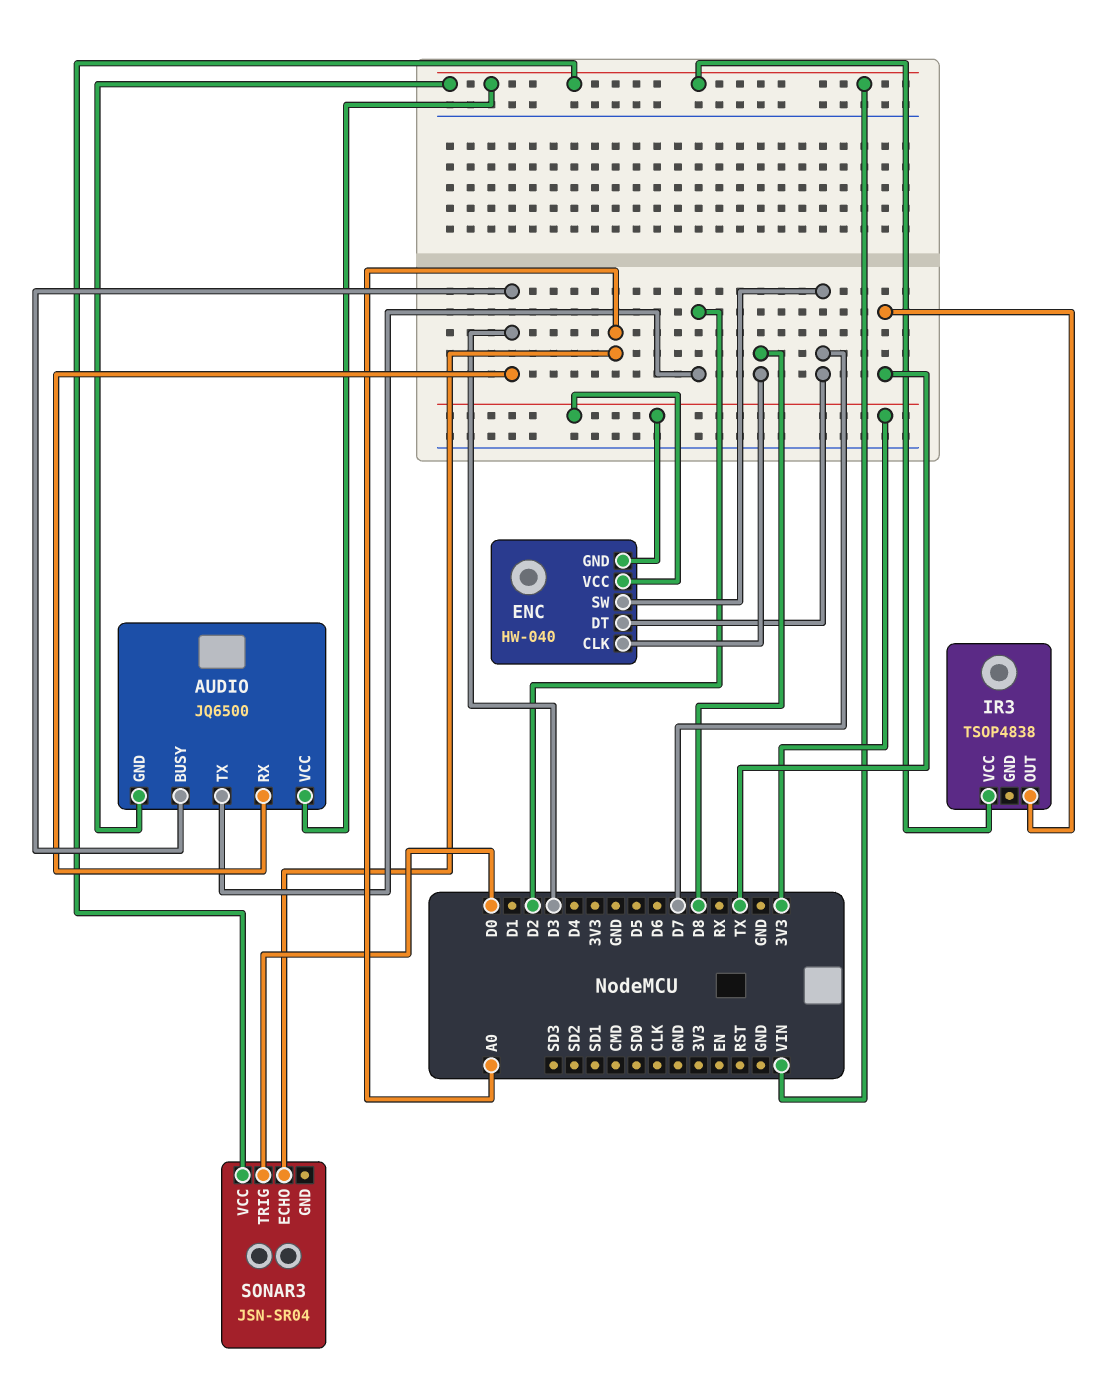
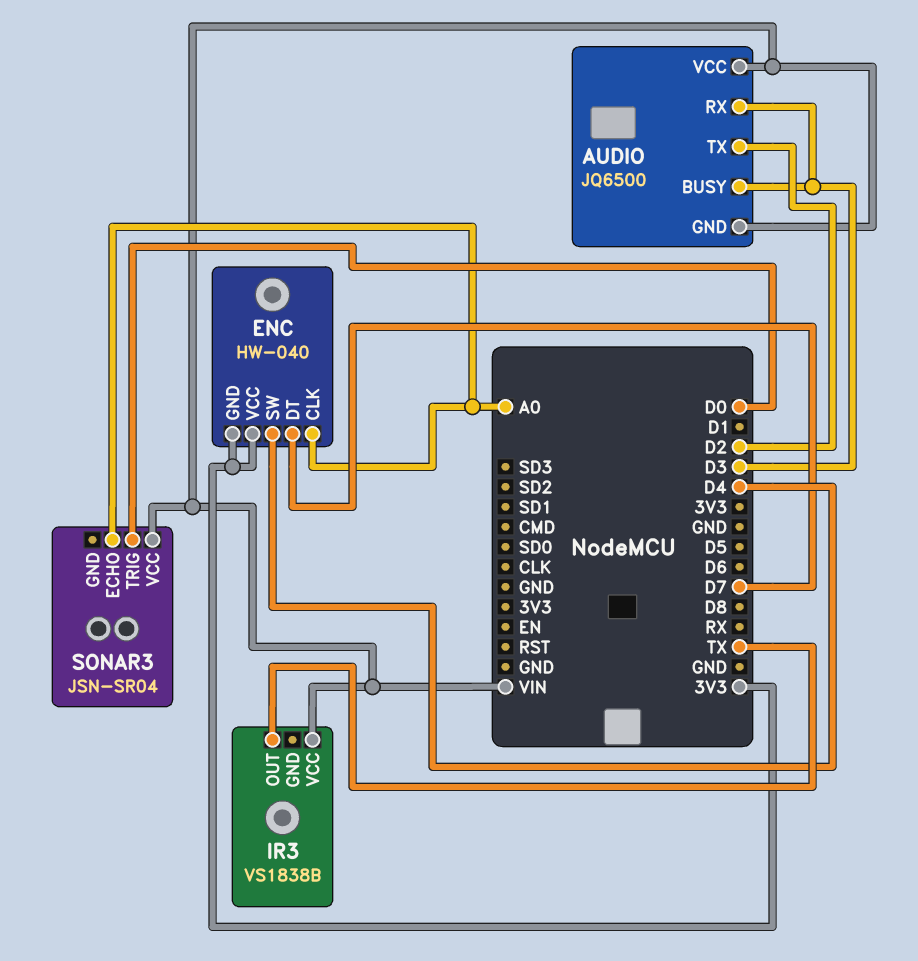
ENC pin CLK: D8 -> A0
ENC pin SW: D7 -> D4
IR3: TSOP4838 -> VS1838B

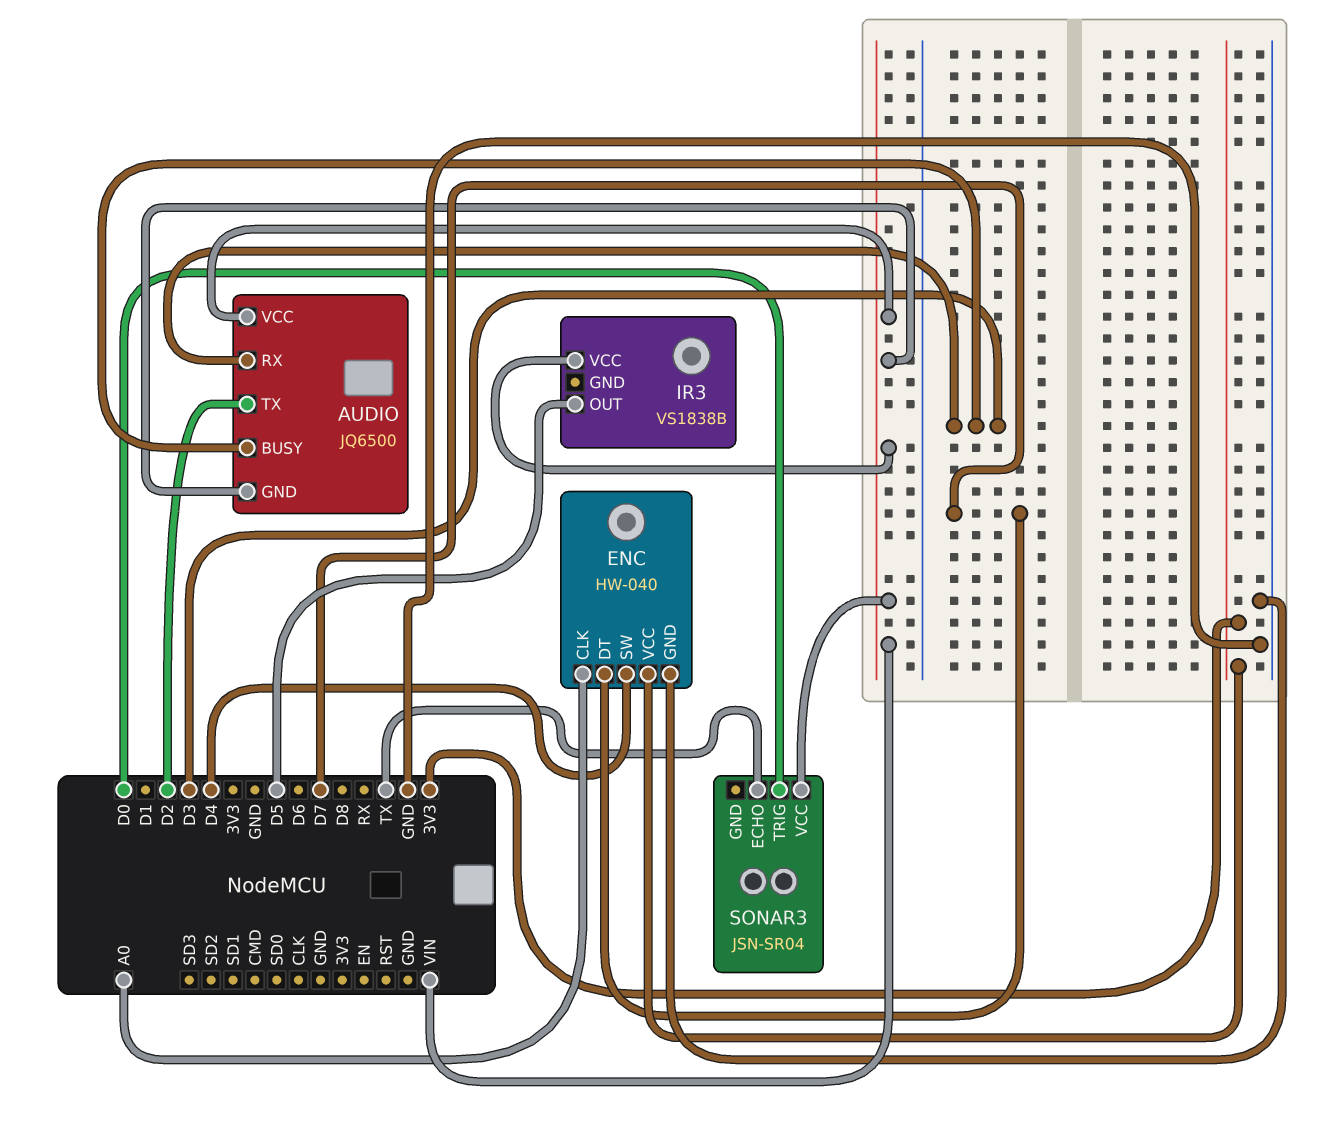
ENC pin GND: 3V3 -> GND
IR3 pin OUT: TX -> D5
SONAR3 pin ECHO: A0 -> TX

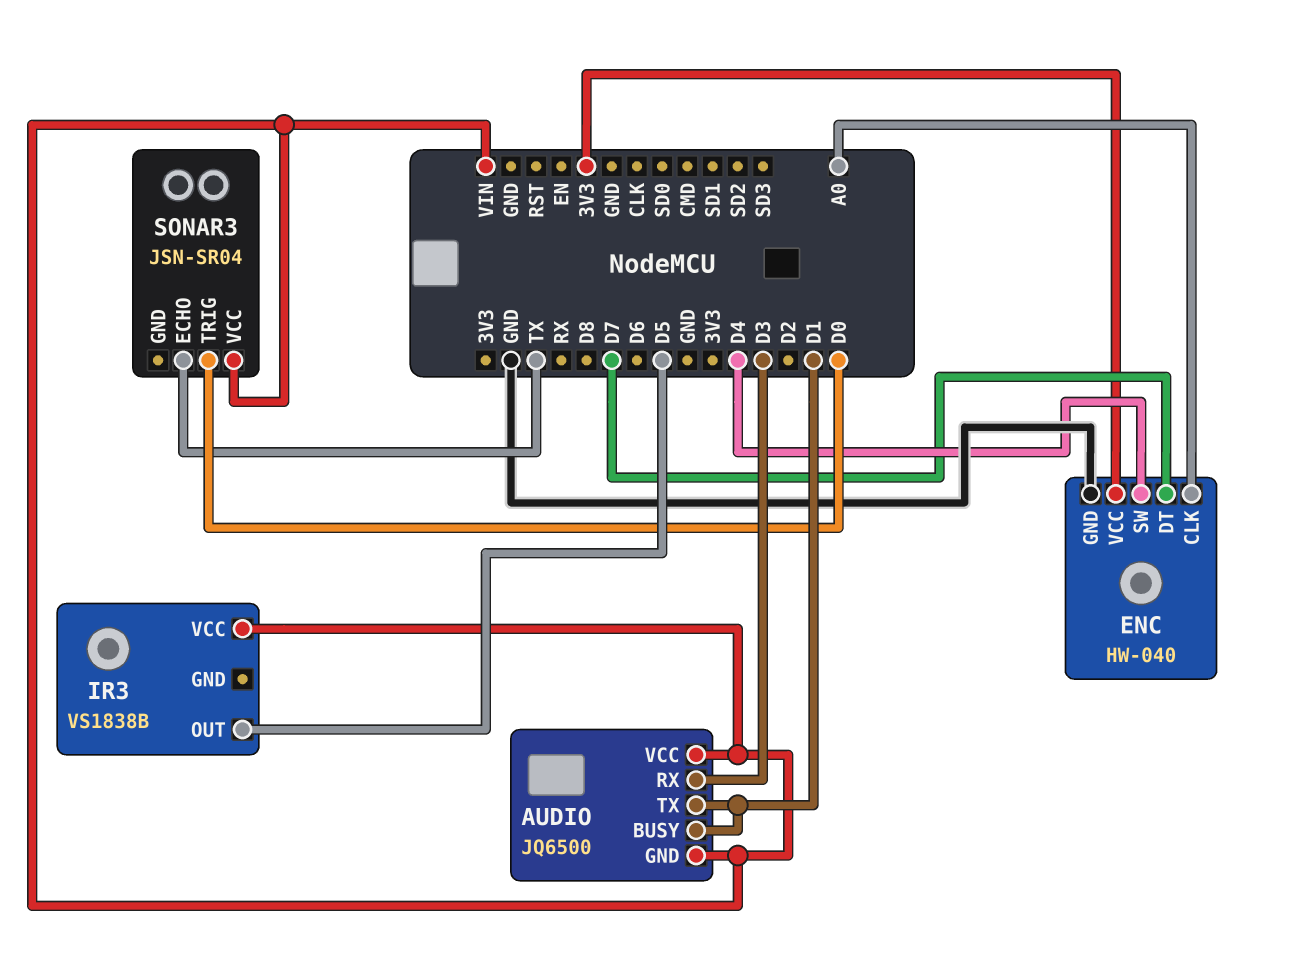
AUDIO pin BUSY: D3 -> D1
AUDIO pin TX: D2 -> D1

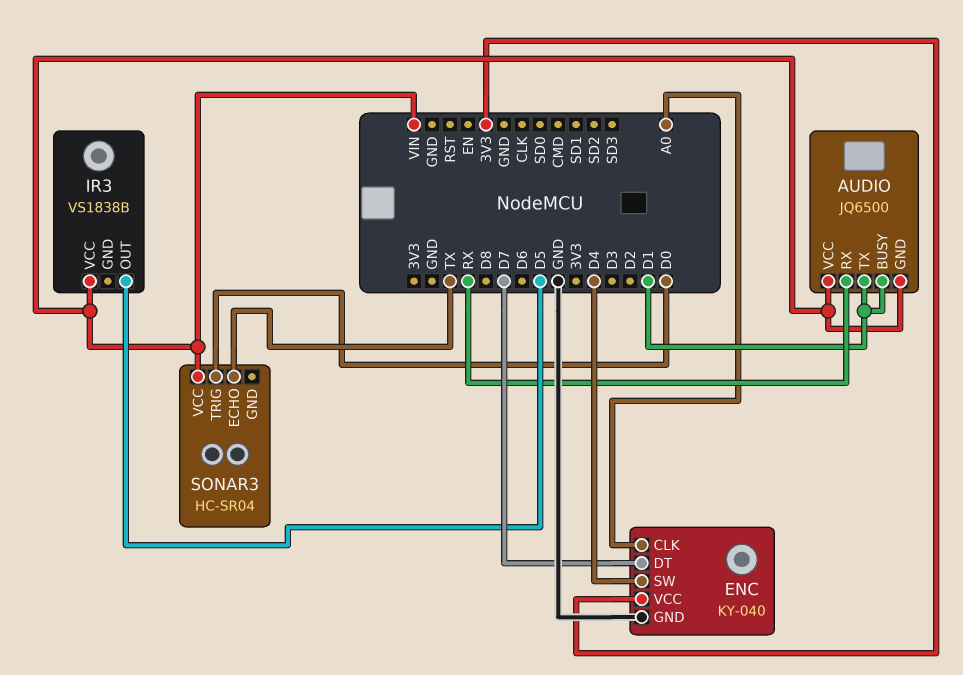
AUDIO pin RX: D3 -> RX
ENC: HW-040 -> KY-040
SONAR3: JSN-SR04 -> HC-SR04

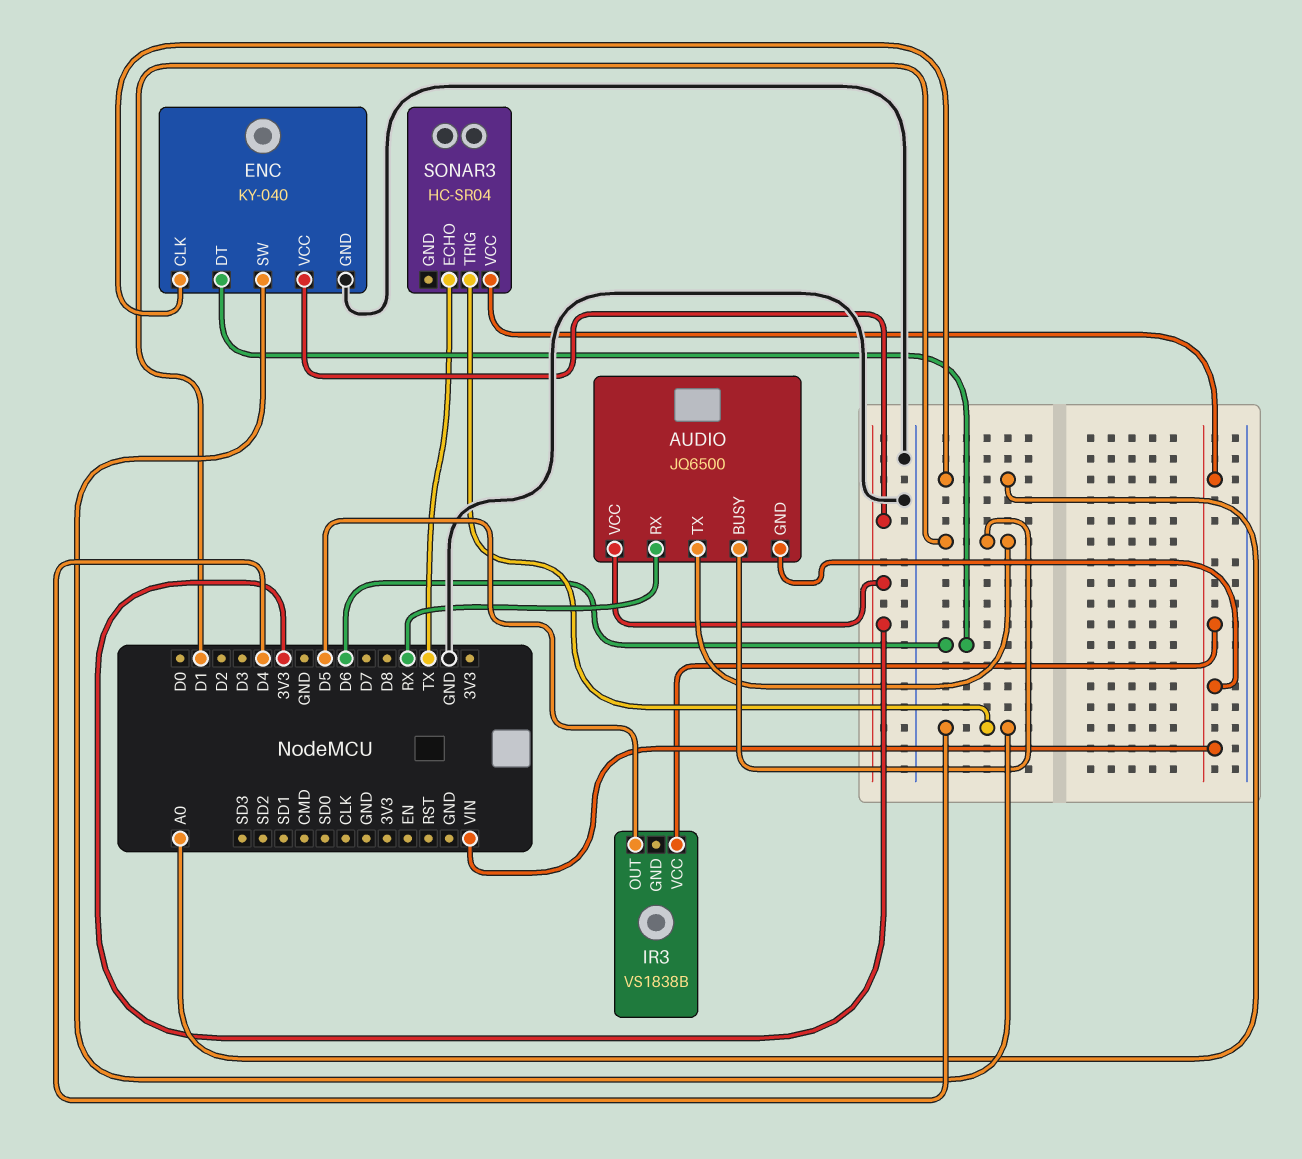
AUDIO pin VCC: VIN -> 3V3
ENC pin DT: D7 -> D6
SONAR3 pin TRIG: D0 -> D4

